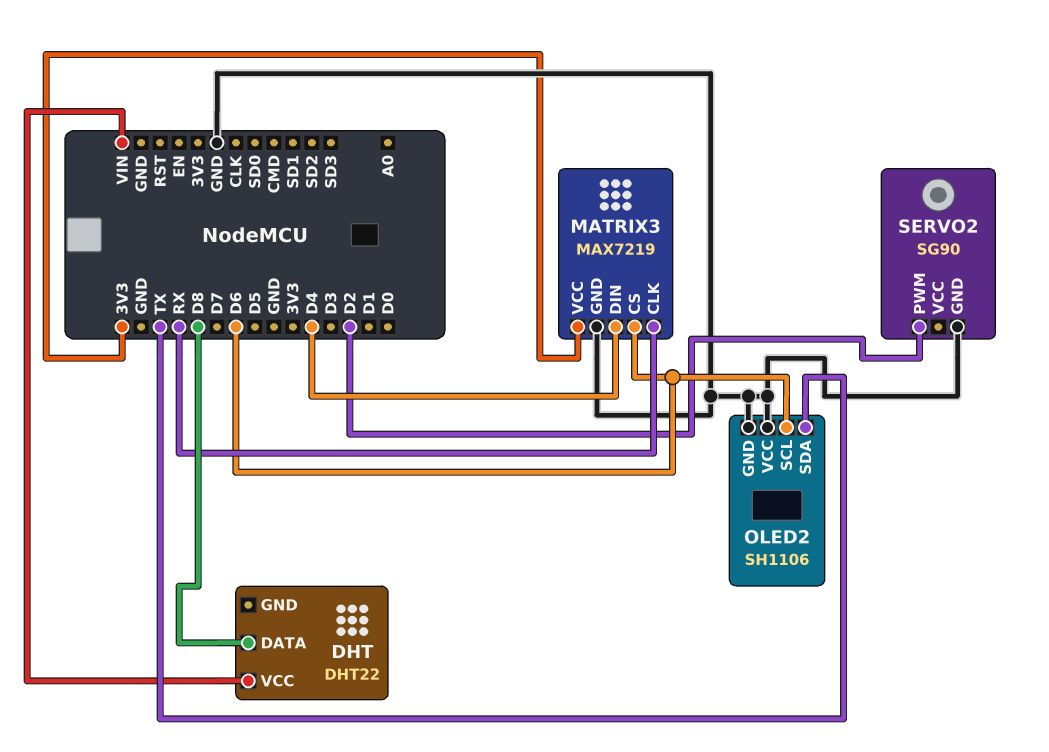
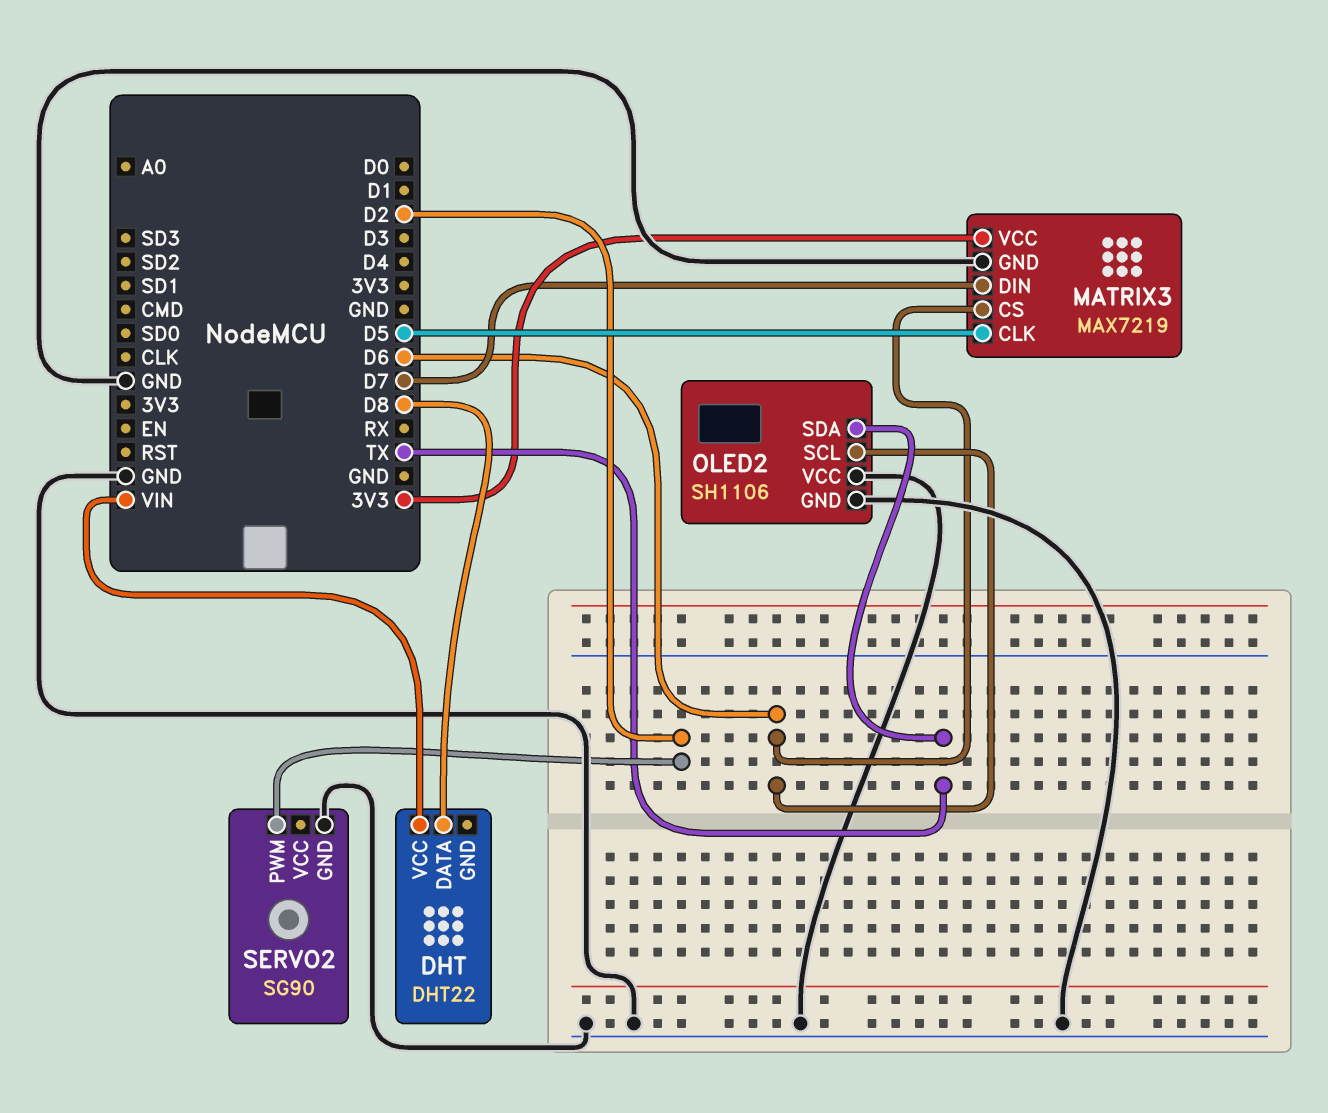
MATRIX3 pin CLK: RX -> D5
MATRIX3 pin DIN: D4 -> D7

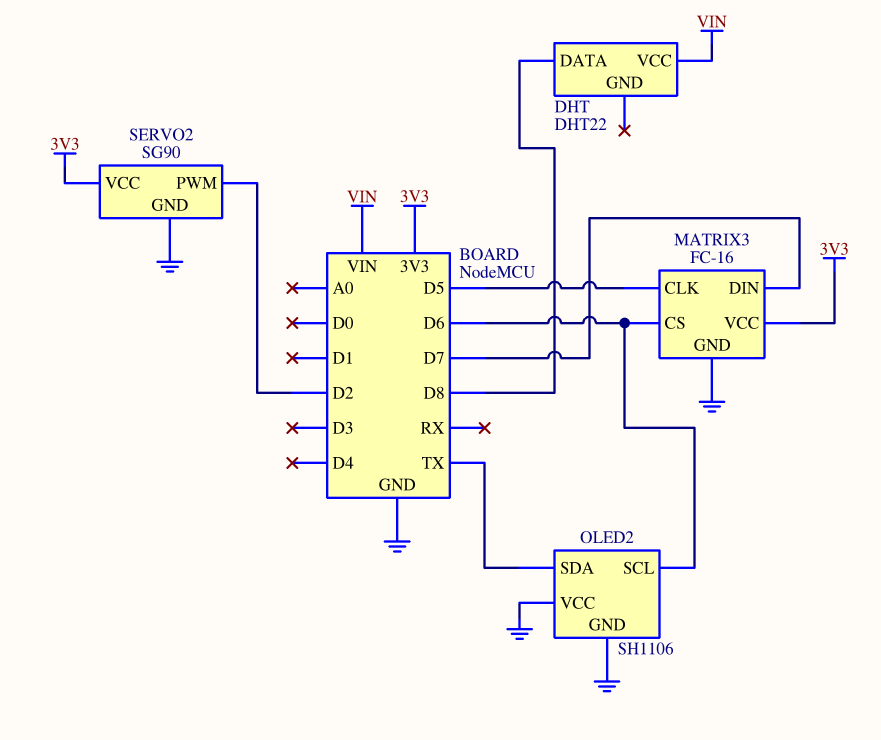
MATRIX3: MAX7219 -> FC-16
SERVO2 pin VCC: none -> 3V3

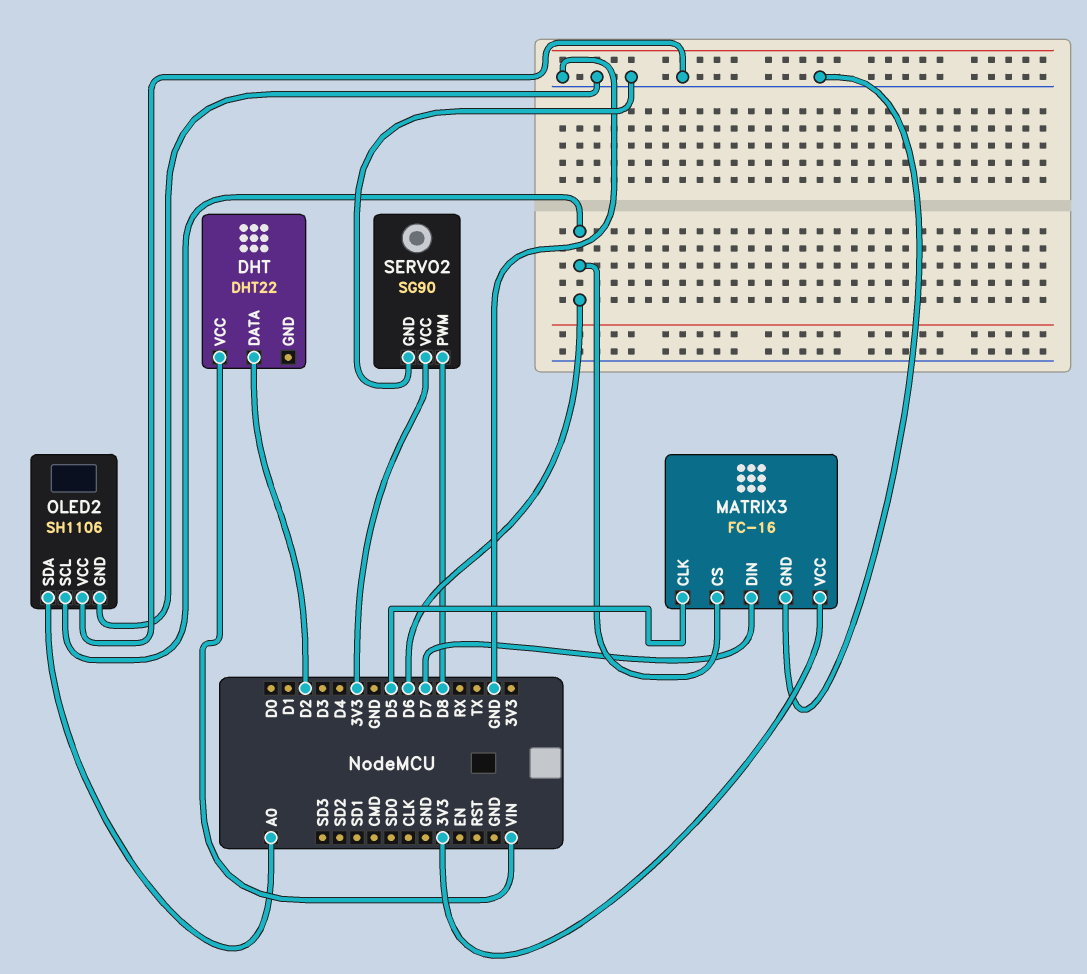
DHT pin DATA: D8 -> D2
OLED2 pin SDA: TX -> A0
SERVO2 pin PWM: D2 -> D8

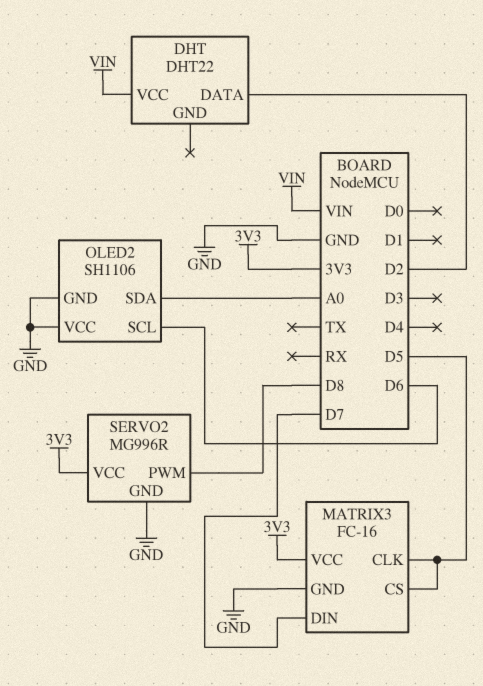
MATRIX3 pin CS: D6 -> D5
SERVO2: SG90 -> MG996R

